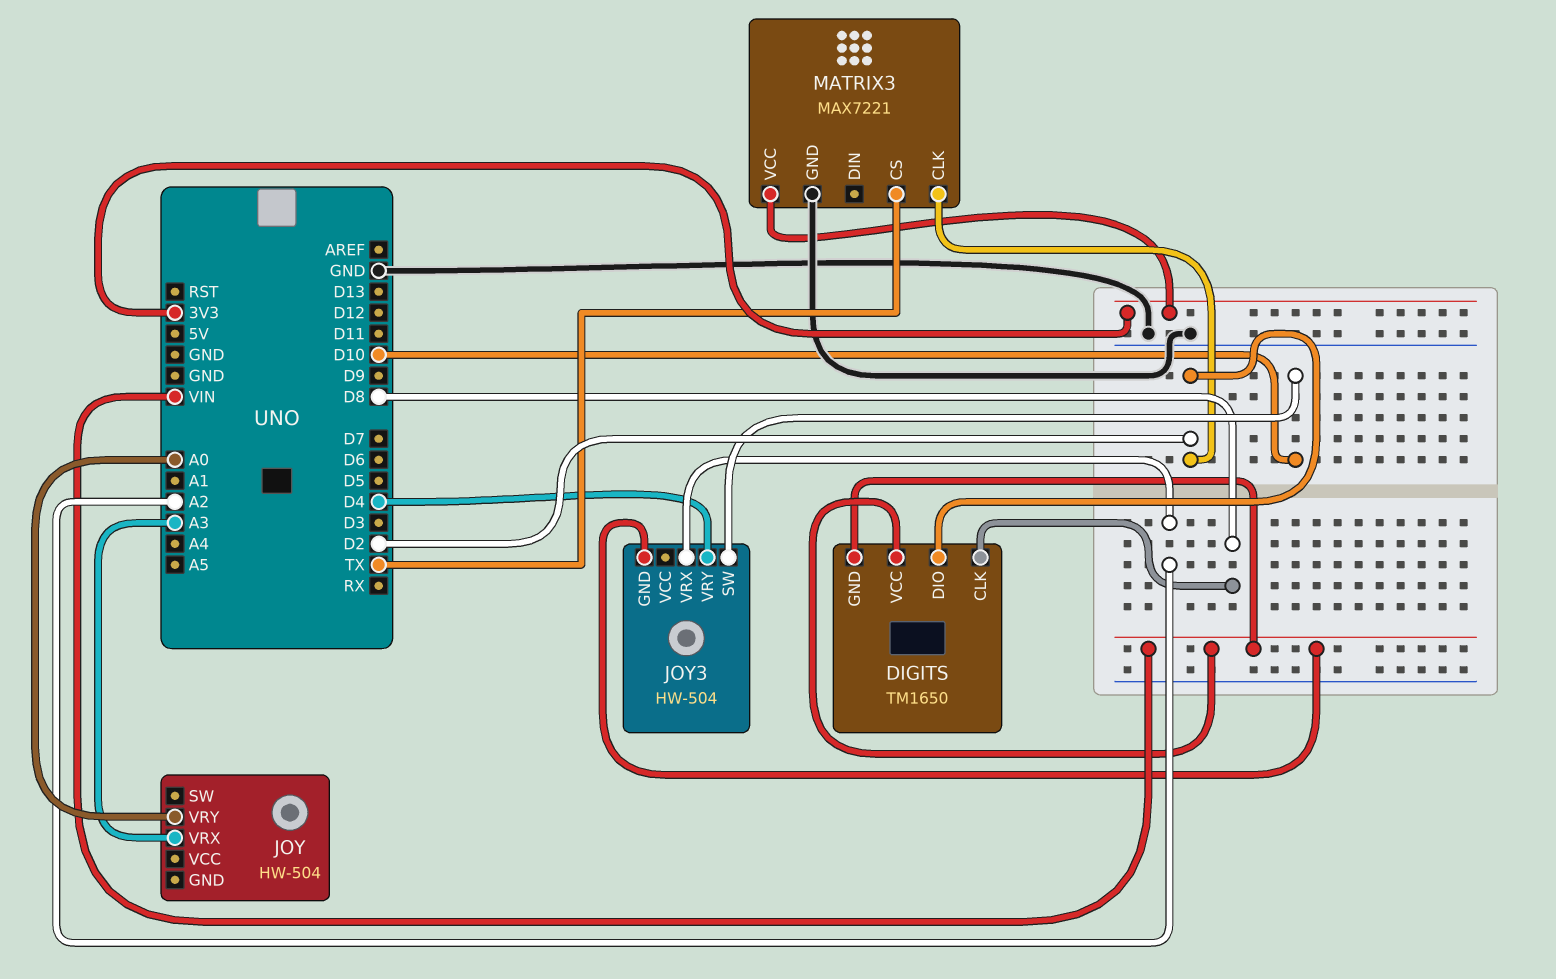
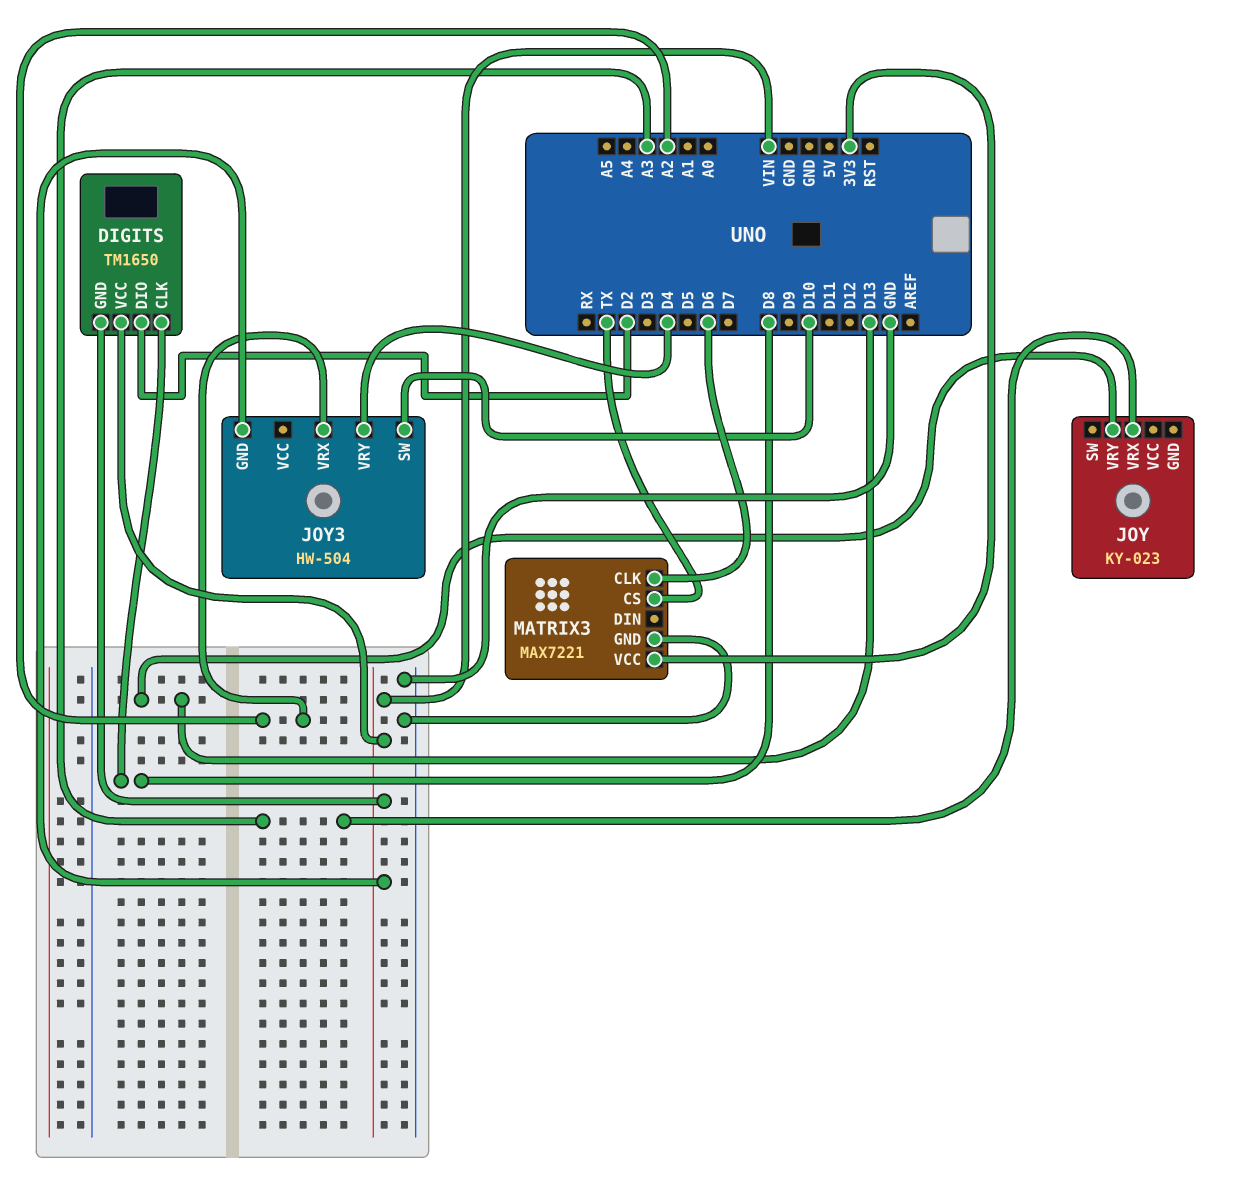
JOY: HW-504 -> KY-023
JOY pin VRY: A0 -> D13
MATRIX3 pin CLK: D2 -> D6

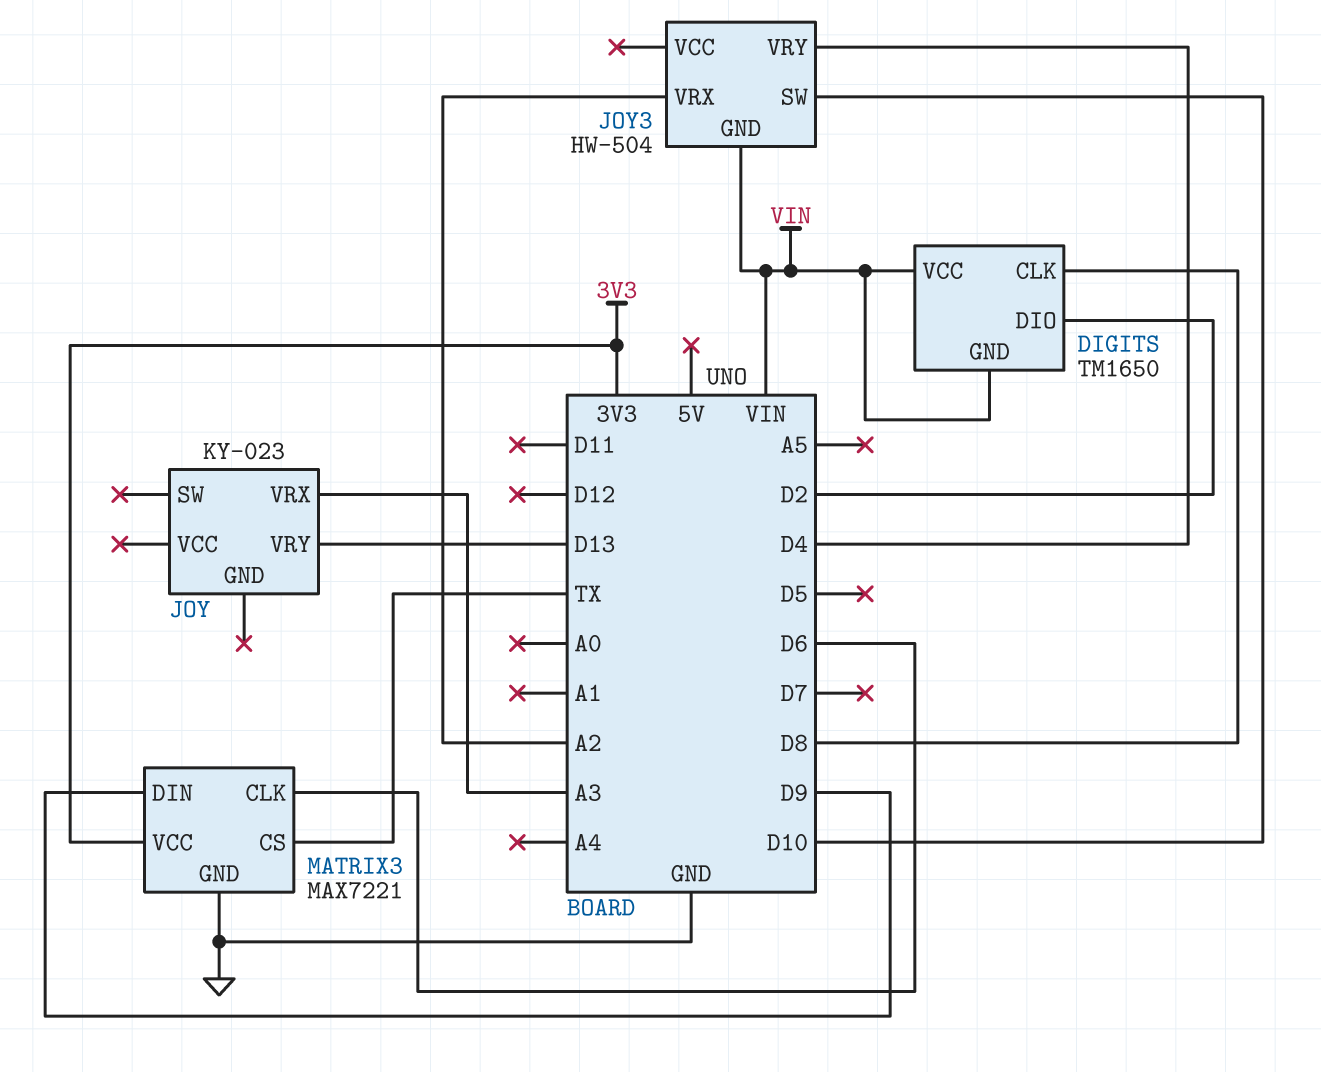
MATRIX3 pin DIN: none -> D9

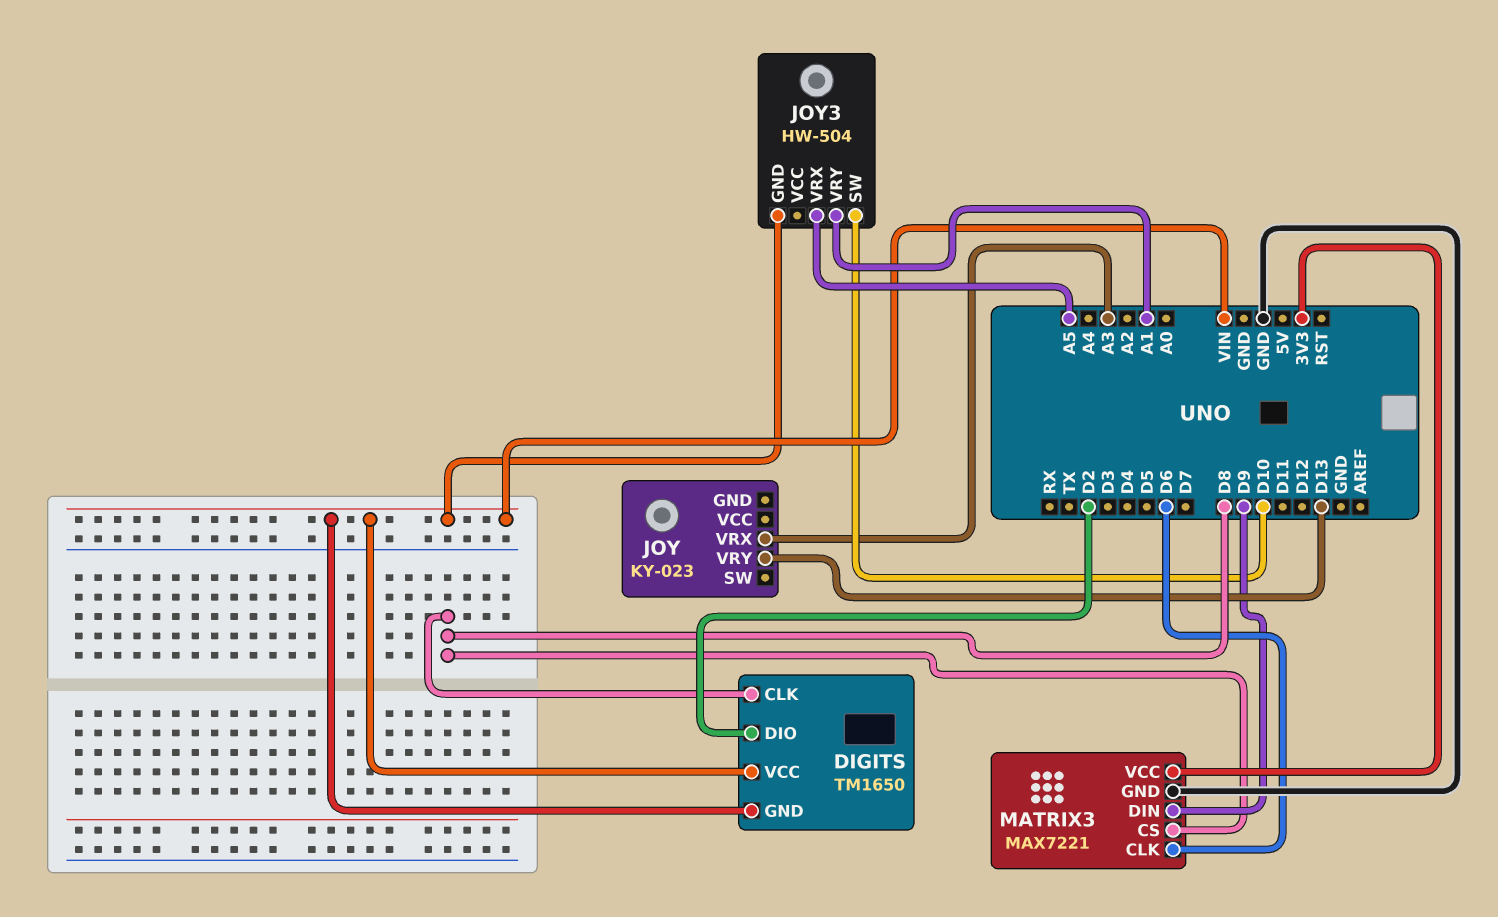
JOY3 pin VRX: A2 -> A5
JOY3 pin VRY: D4 -> A1
MATRIX3 pin CS: TX -> D8

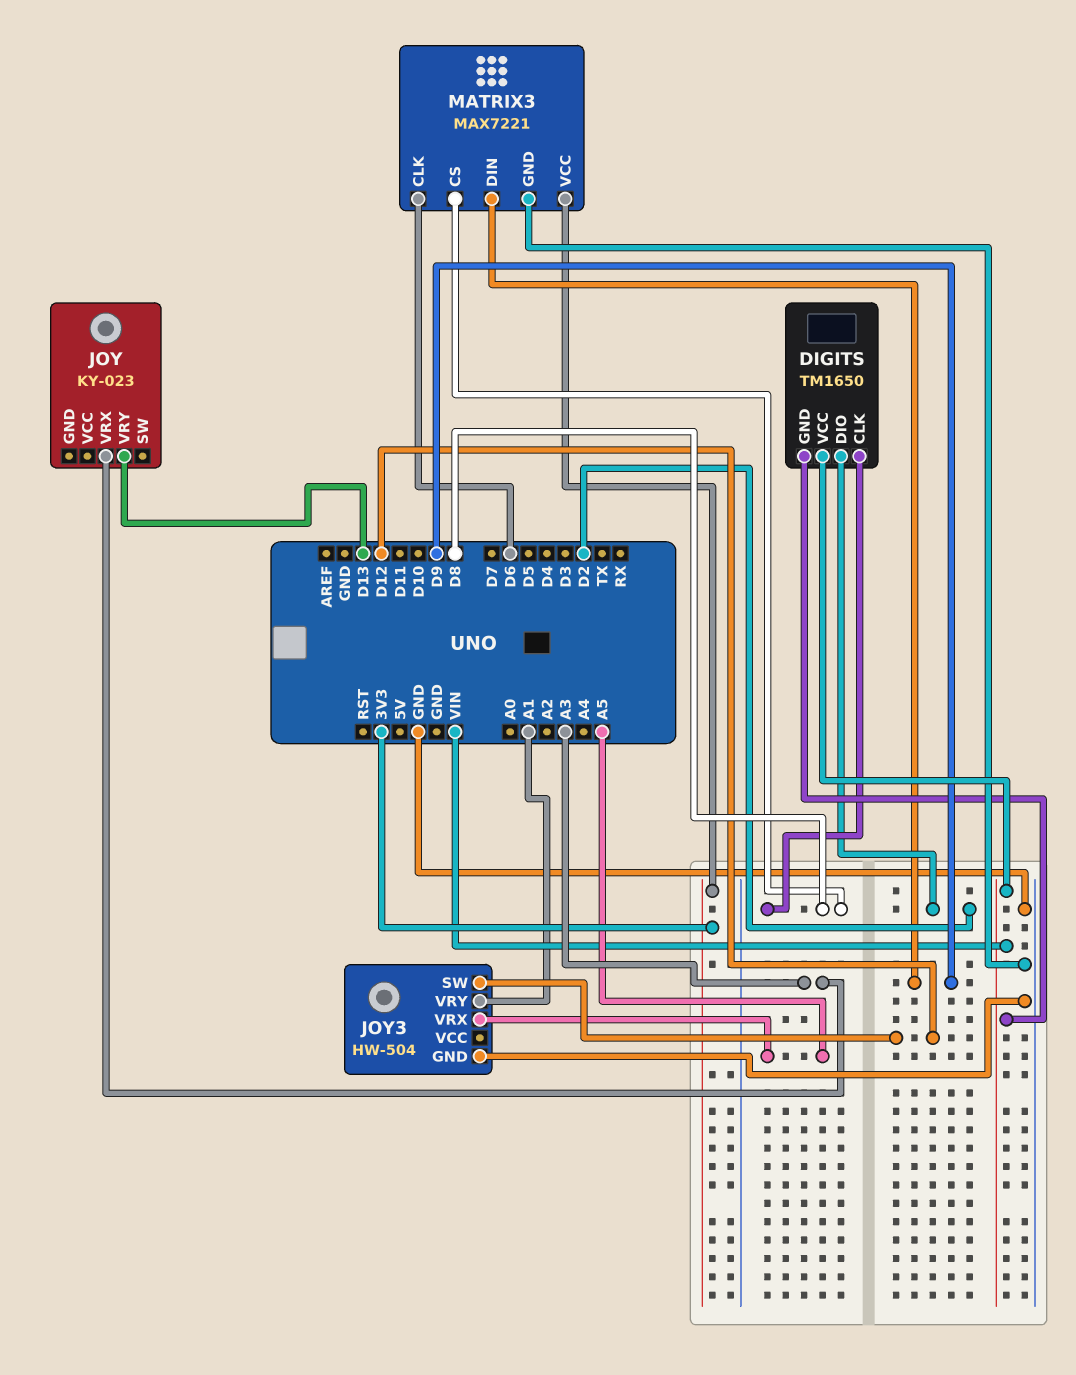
JOY3 pin GND: VIN -> GND
JOY3 pin SW: D10 -> D12

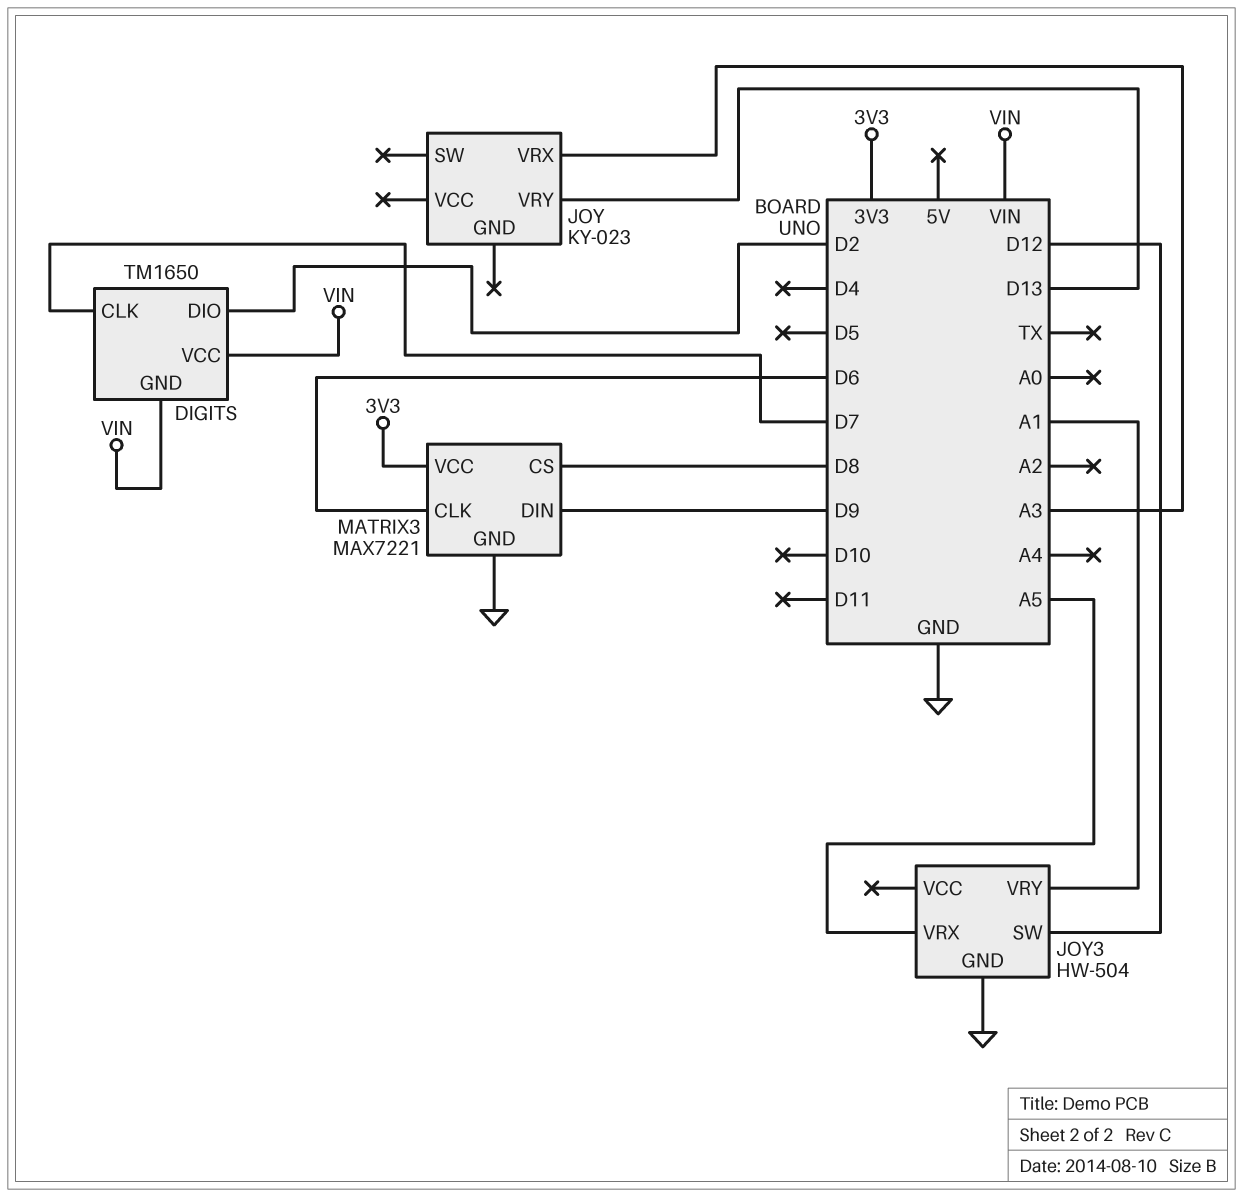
DIGITS pin CLK: D8 -> D7

